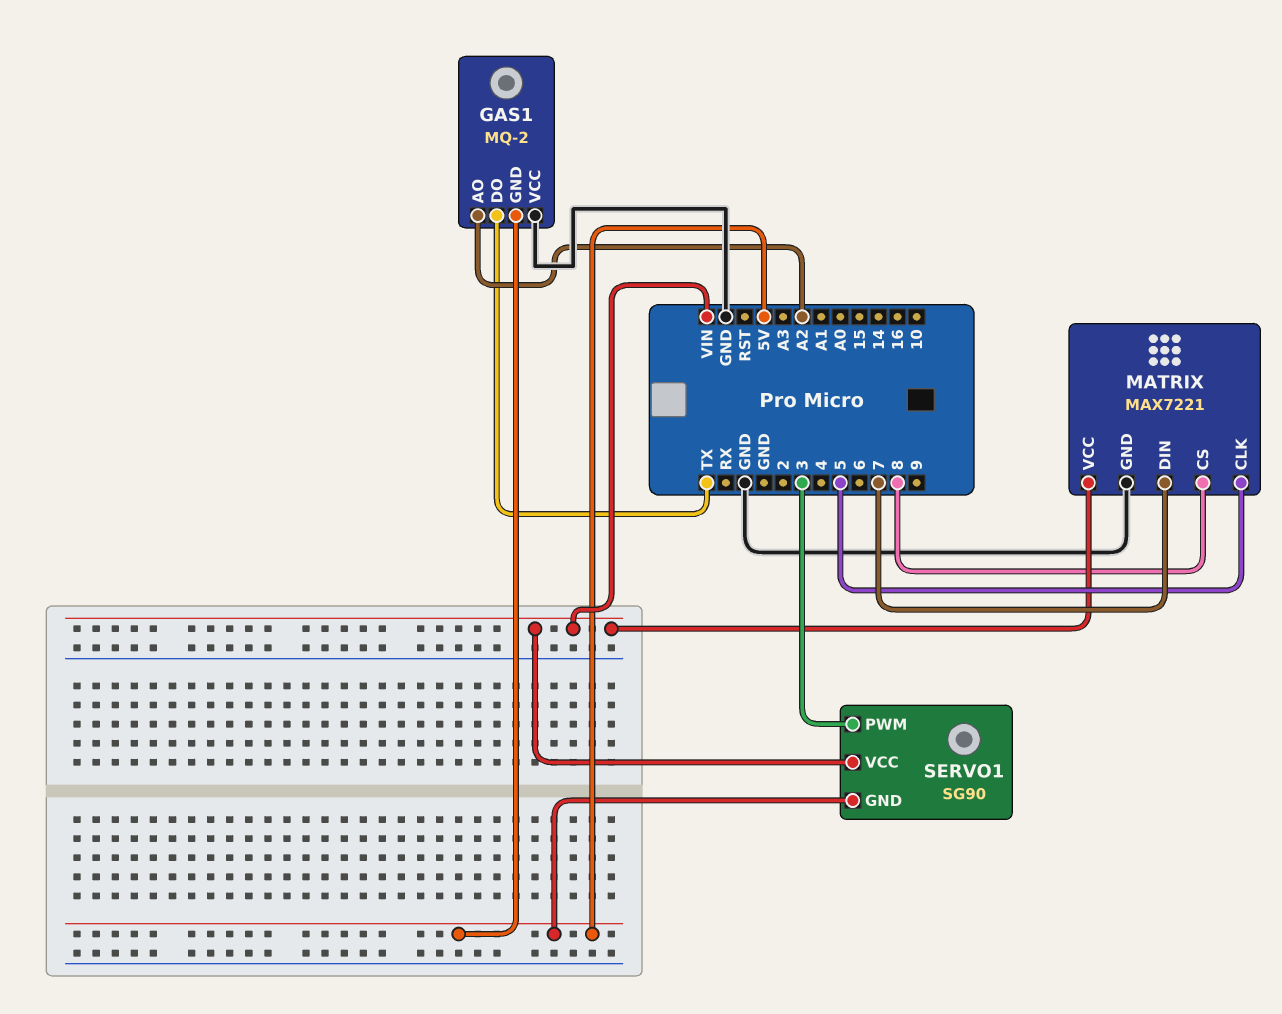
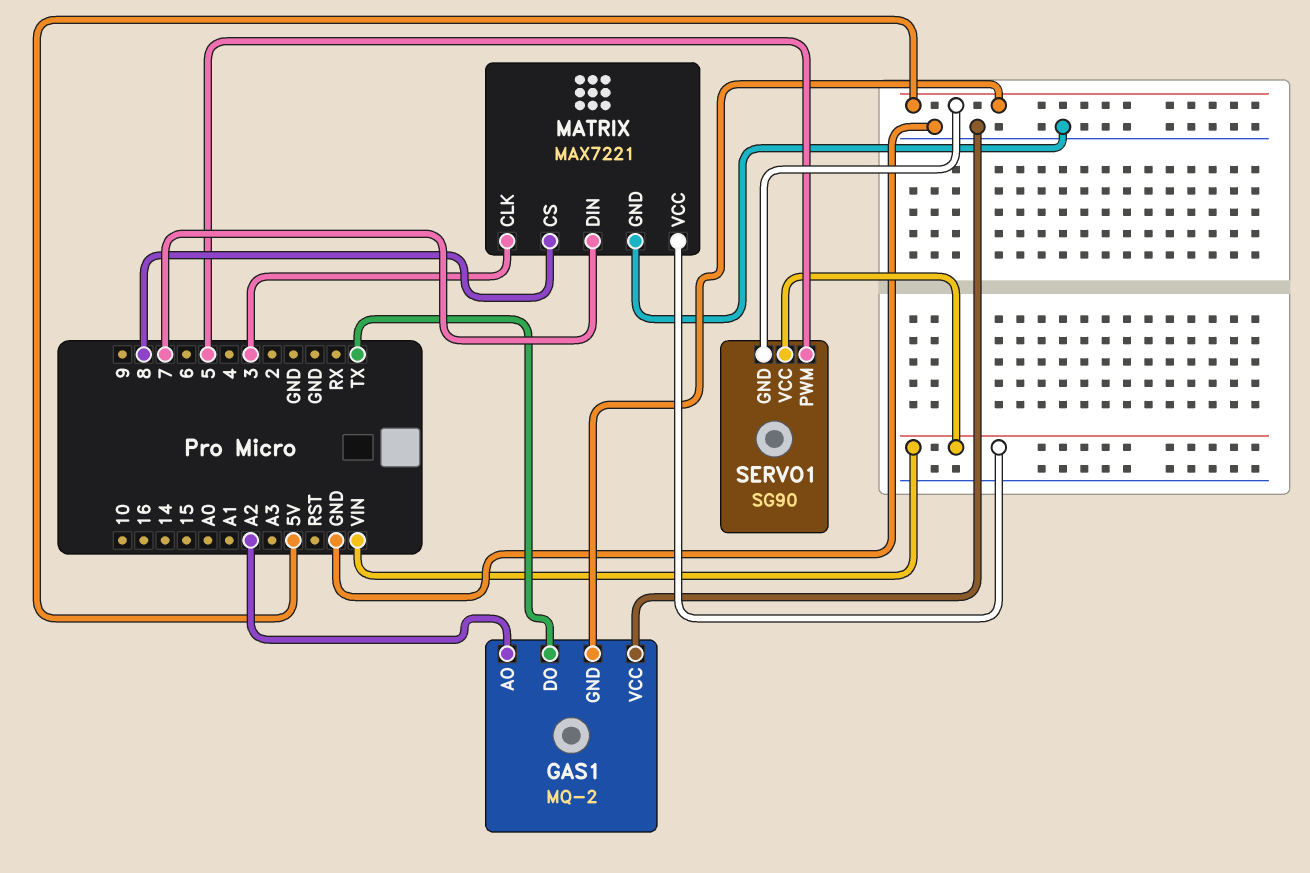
MATRIX pin CLK: 5 -> 3
SERVO1 pin PWM: 3 -> 5

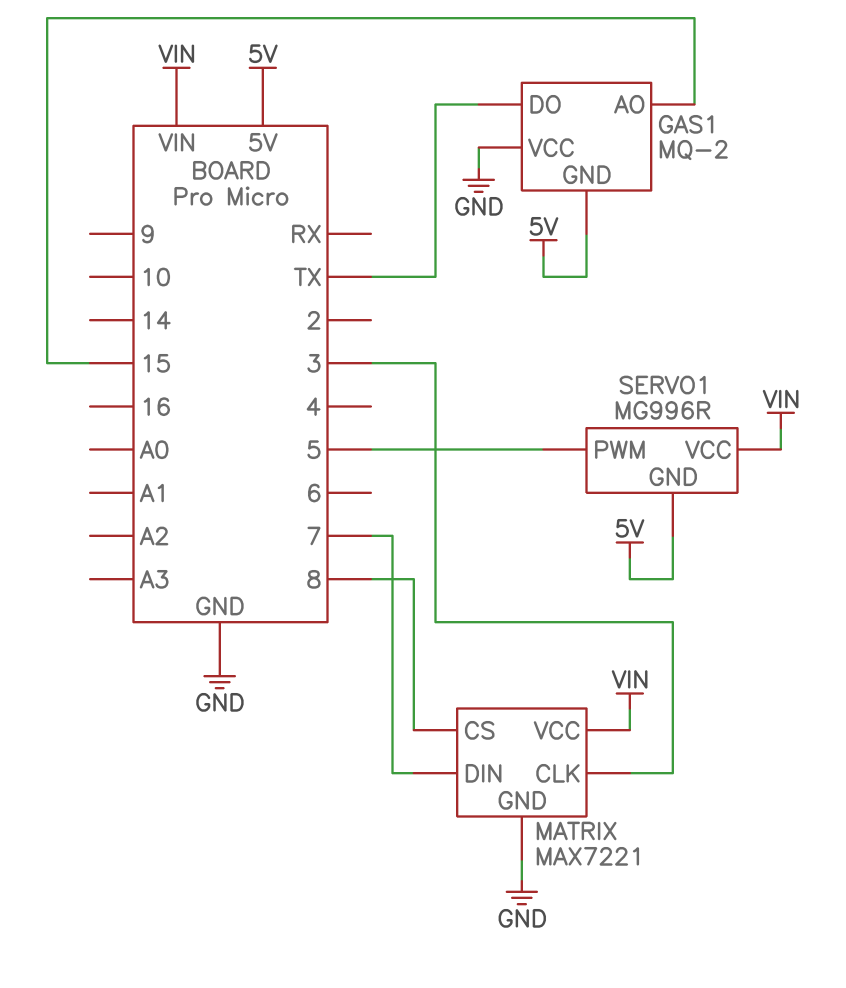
GAS1 pin AO: A2 -> 15
SERVO1: SG90 -> MG996R

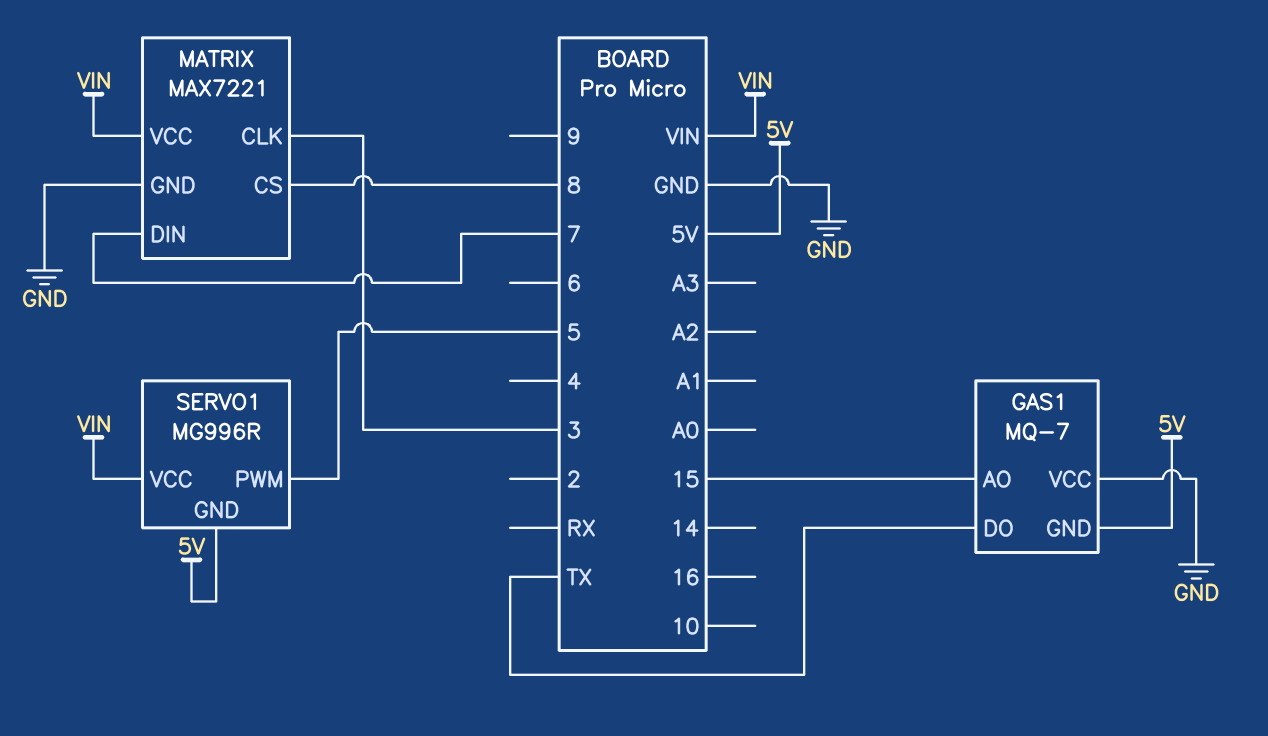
GAS1: MQ-2 -> MQ-7

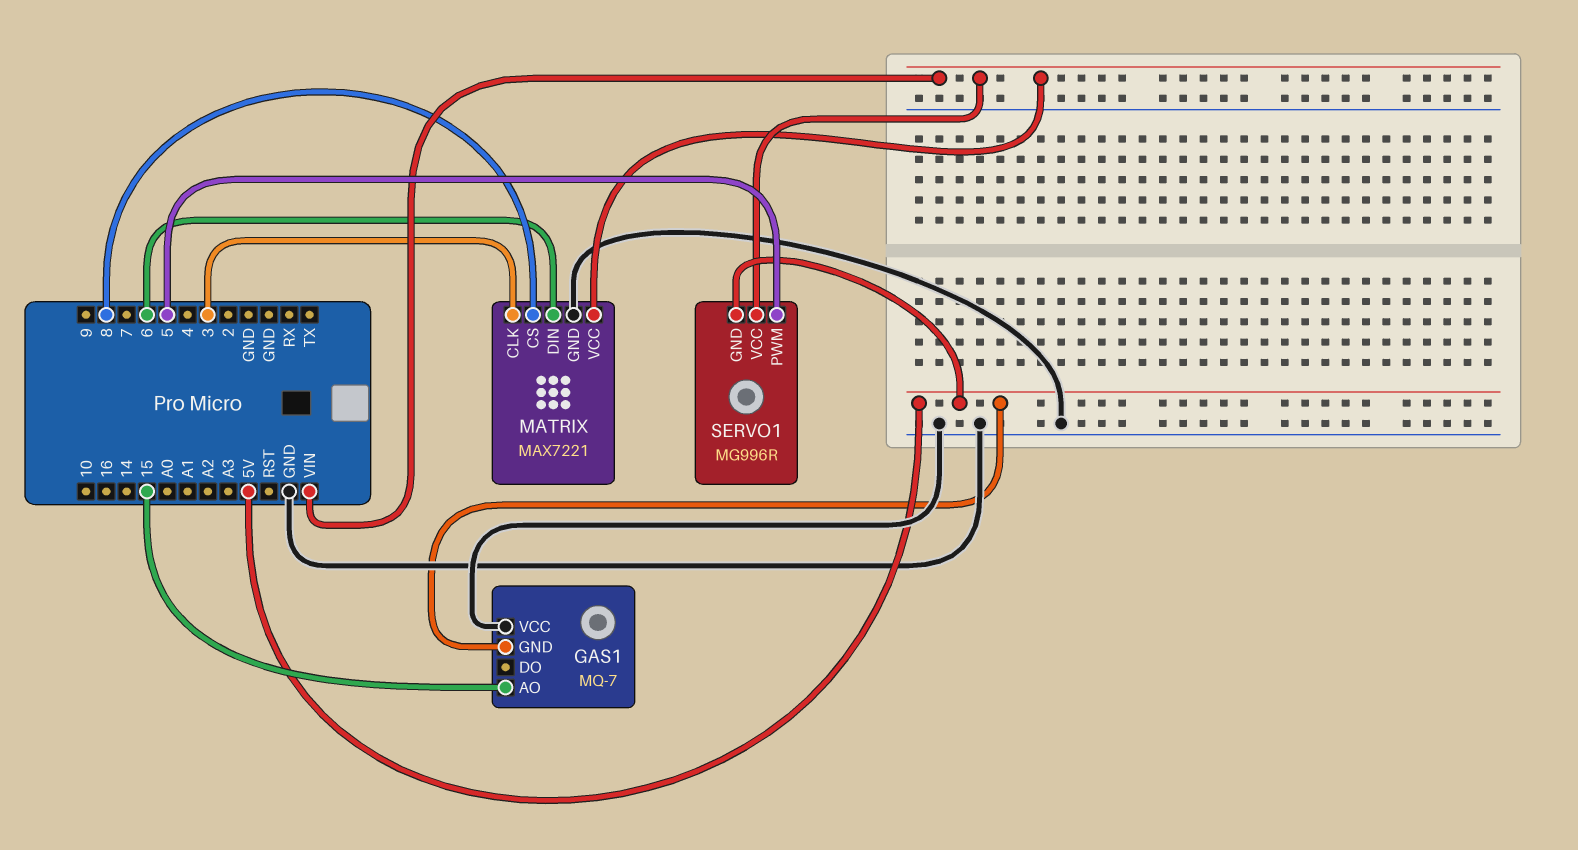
GAS1 pin DO: TX -> none
MATRIX pin DIN: 7 -> 6

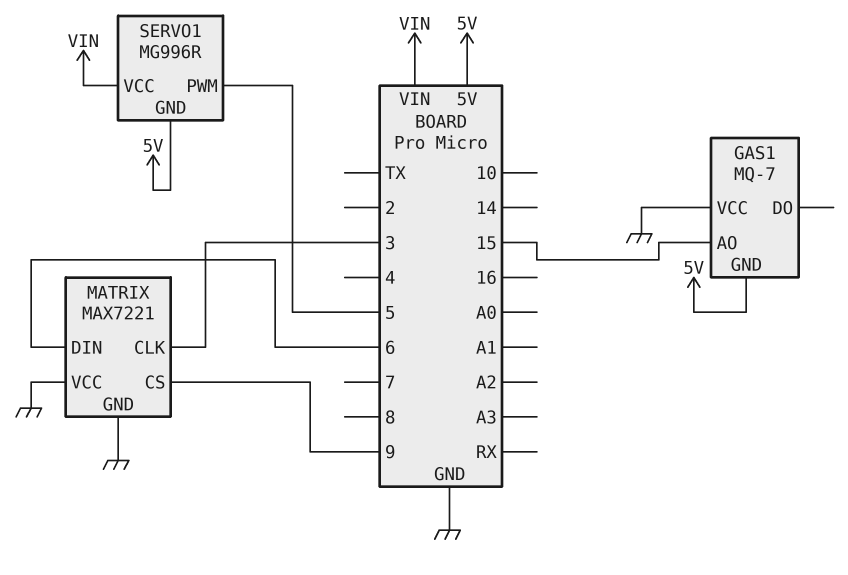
MATRIX pin CS: 8 -> 9
MATRIX pin VCC: VIN -> GND

